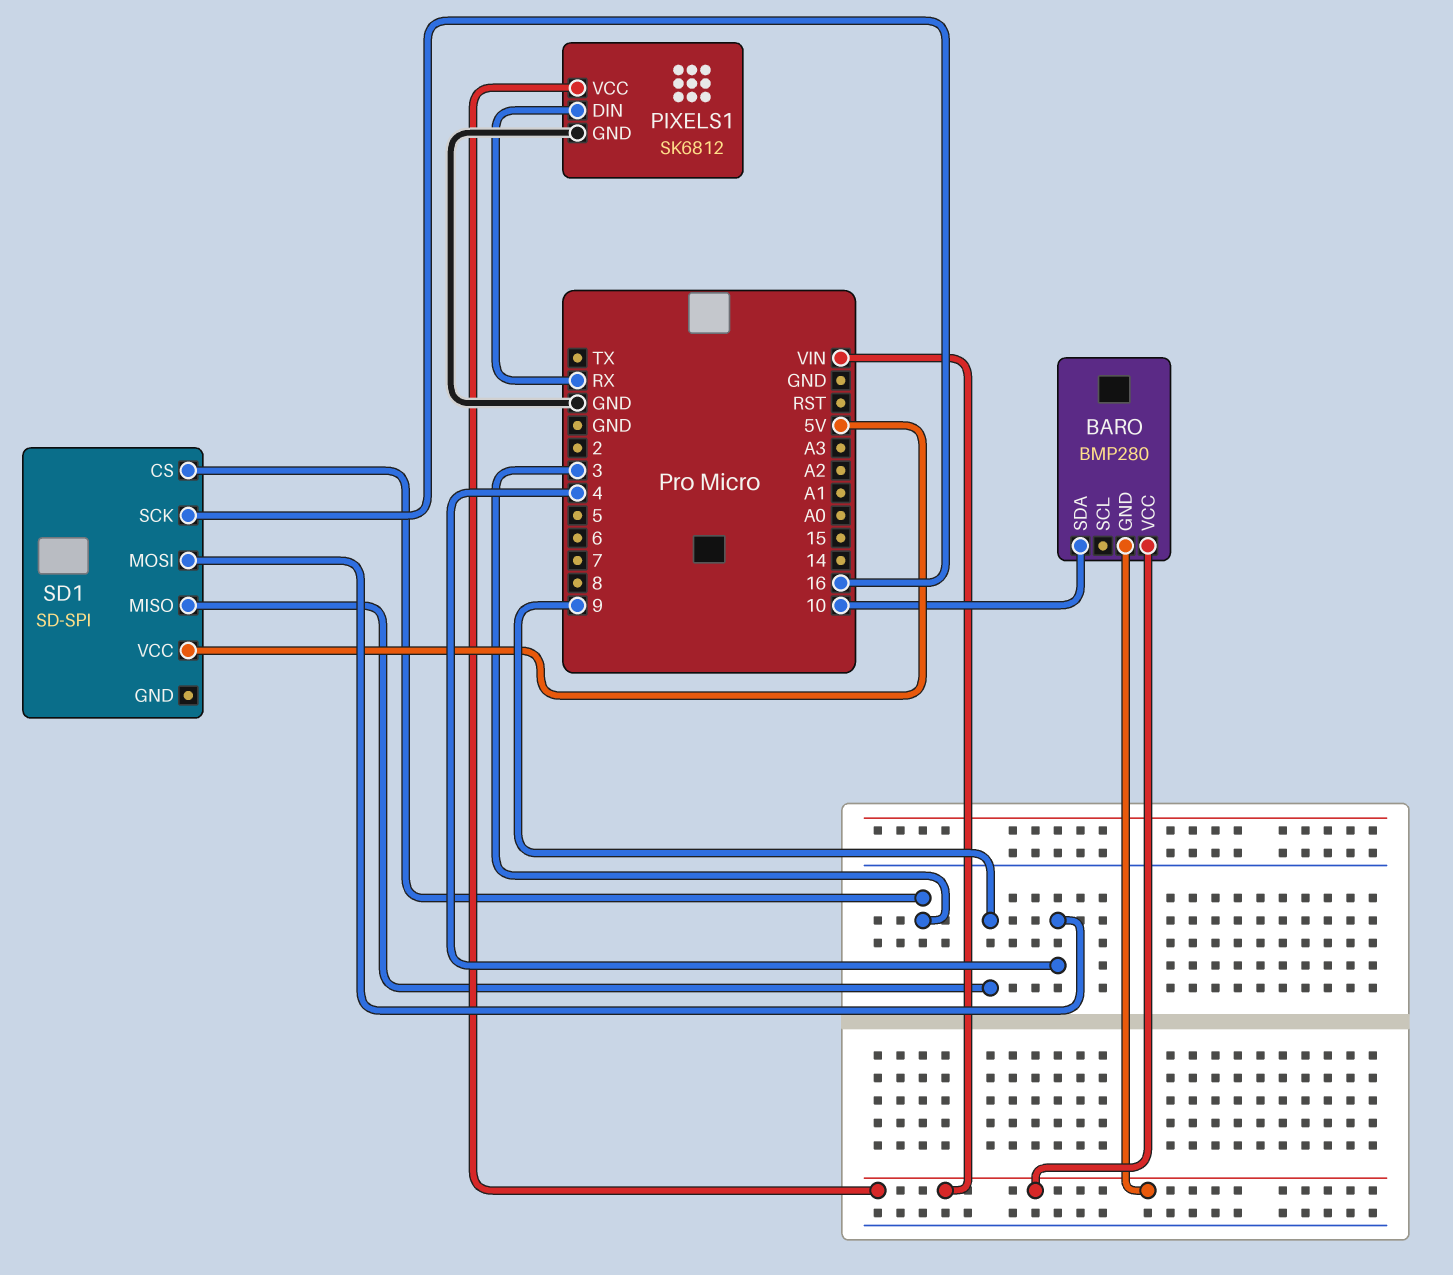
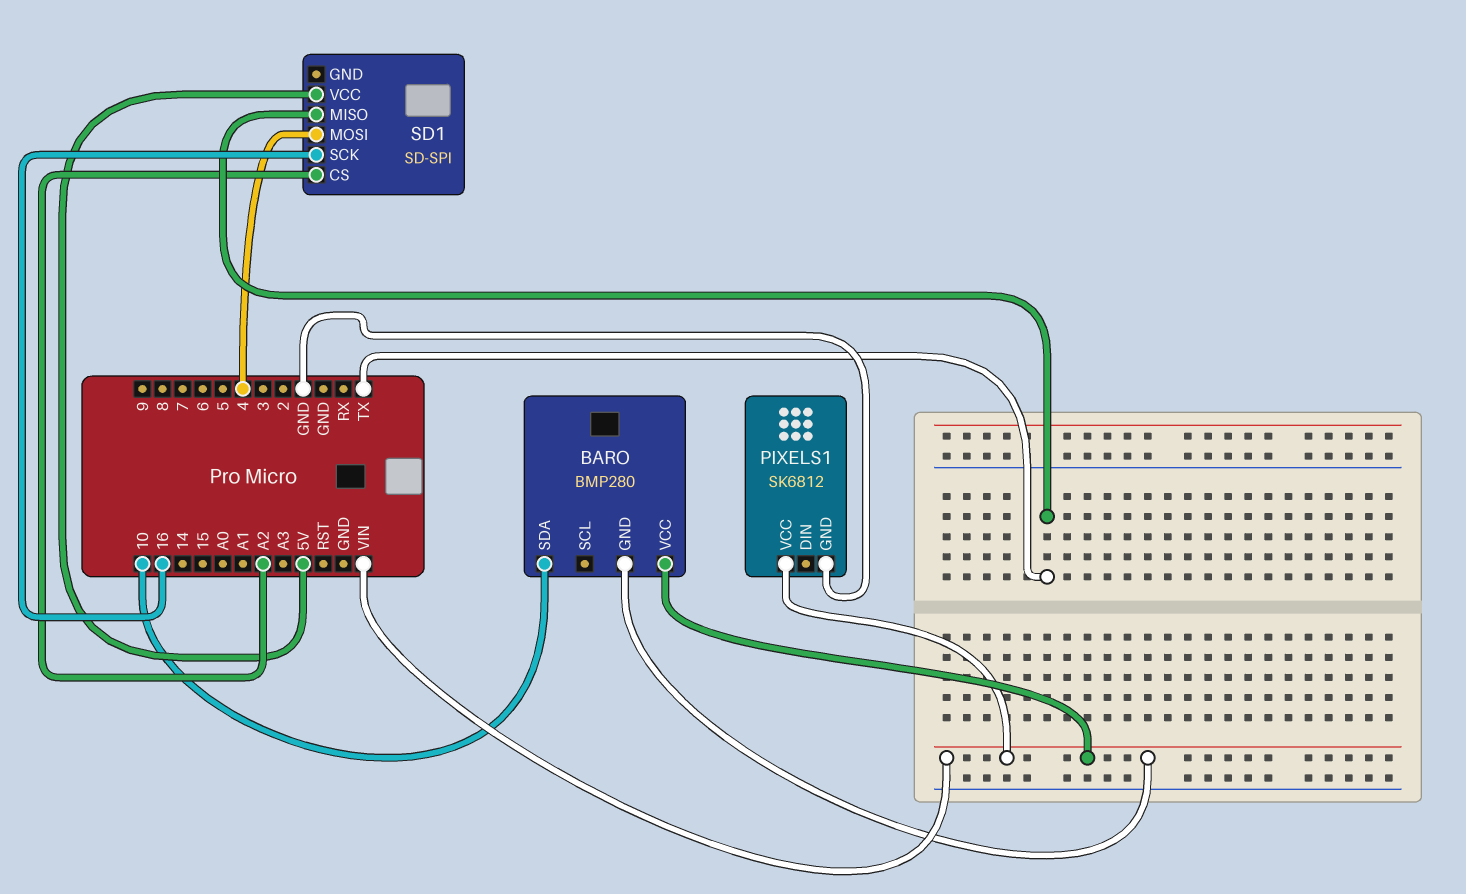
PIXELS1 pin DIN: RX -> none
SD1 pin CS: 3 -> A2
SD1 pin MISO: 9 -> TX

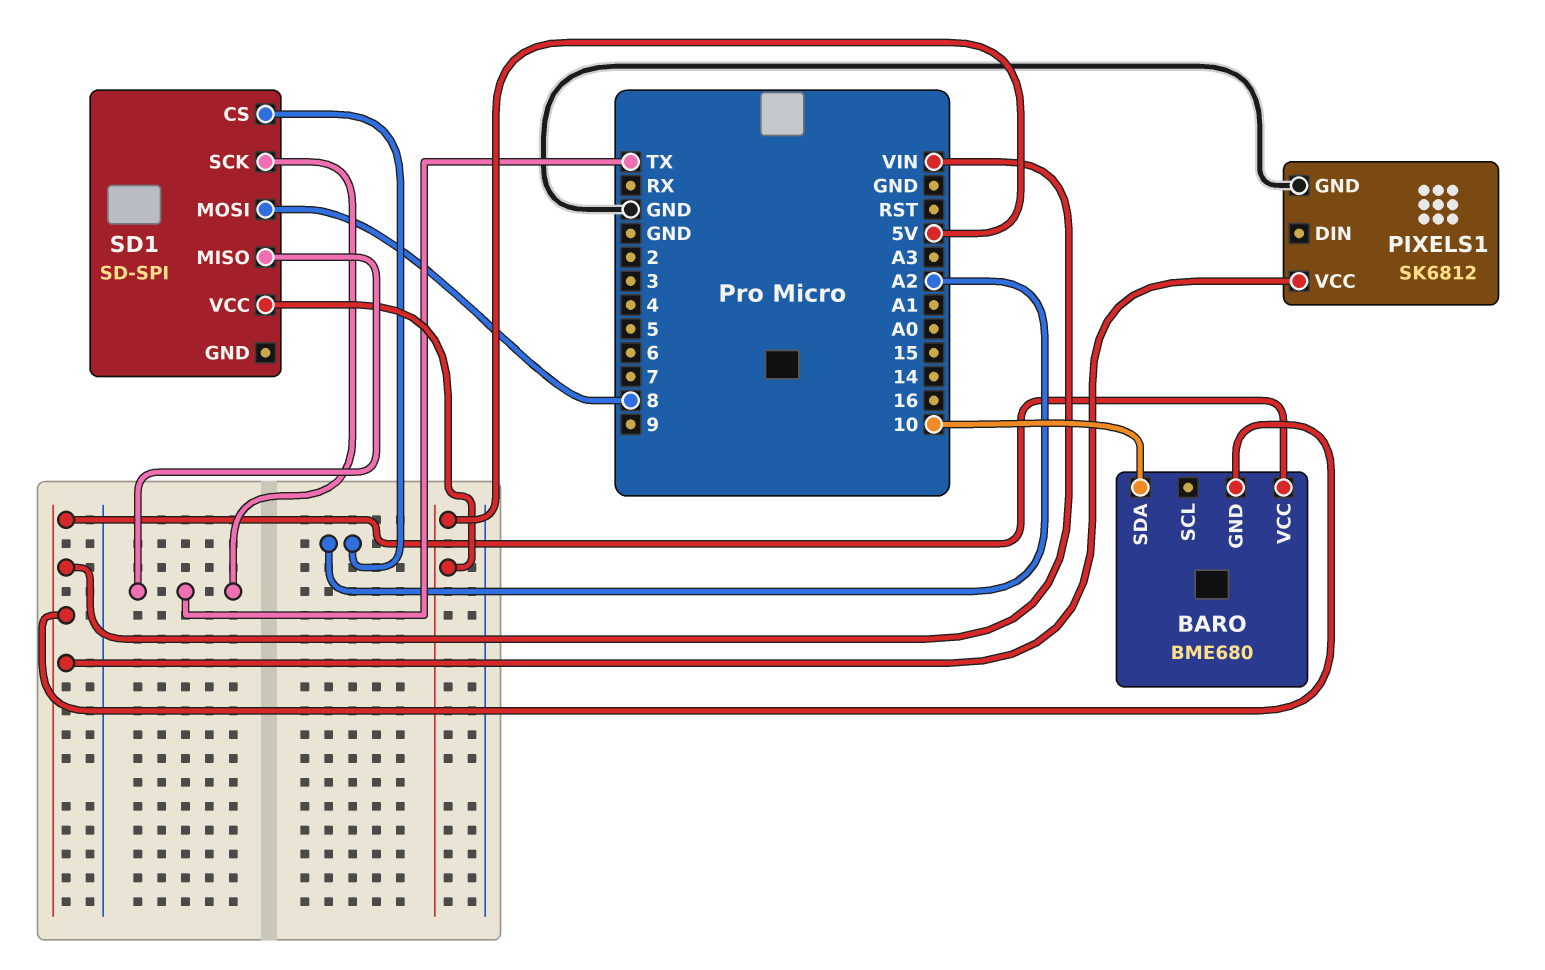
BARO: BMP280 -> BME680
SD1 pin MOSI: 4 -> 8
SD1 pin SCK: 16 -> TX

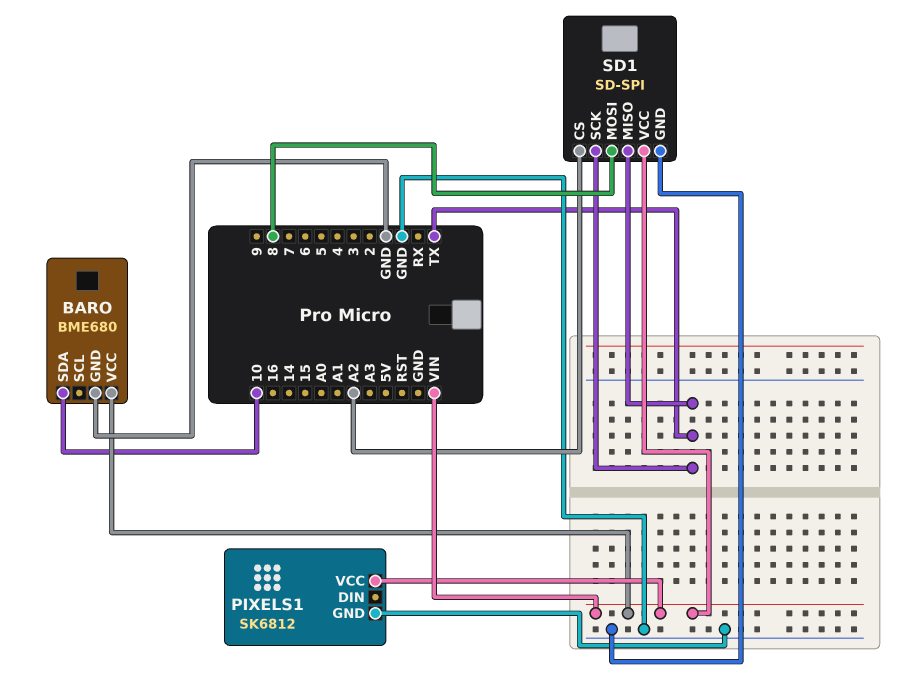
BARO pin GND: VIN -> GND
SD1 pin GND: none -> GND
SD1 pin VCC: 5V -> VIN

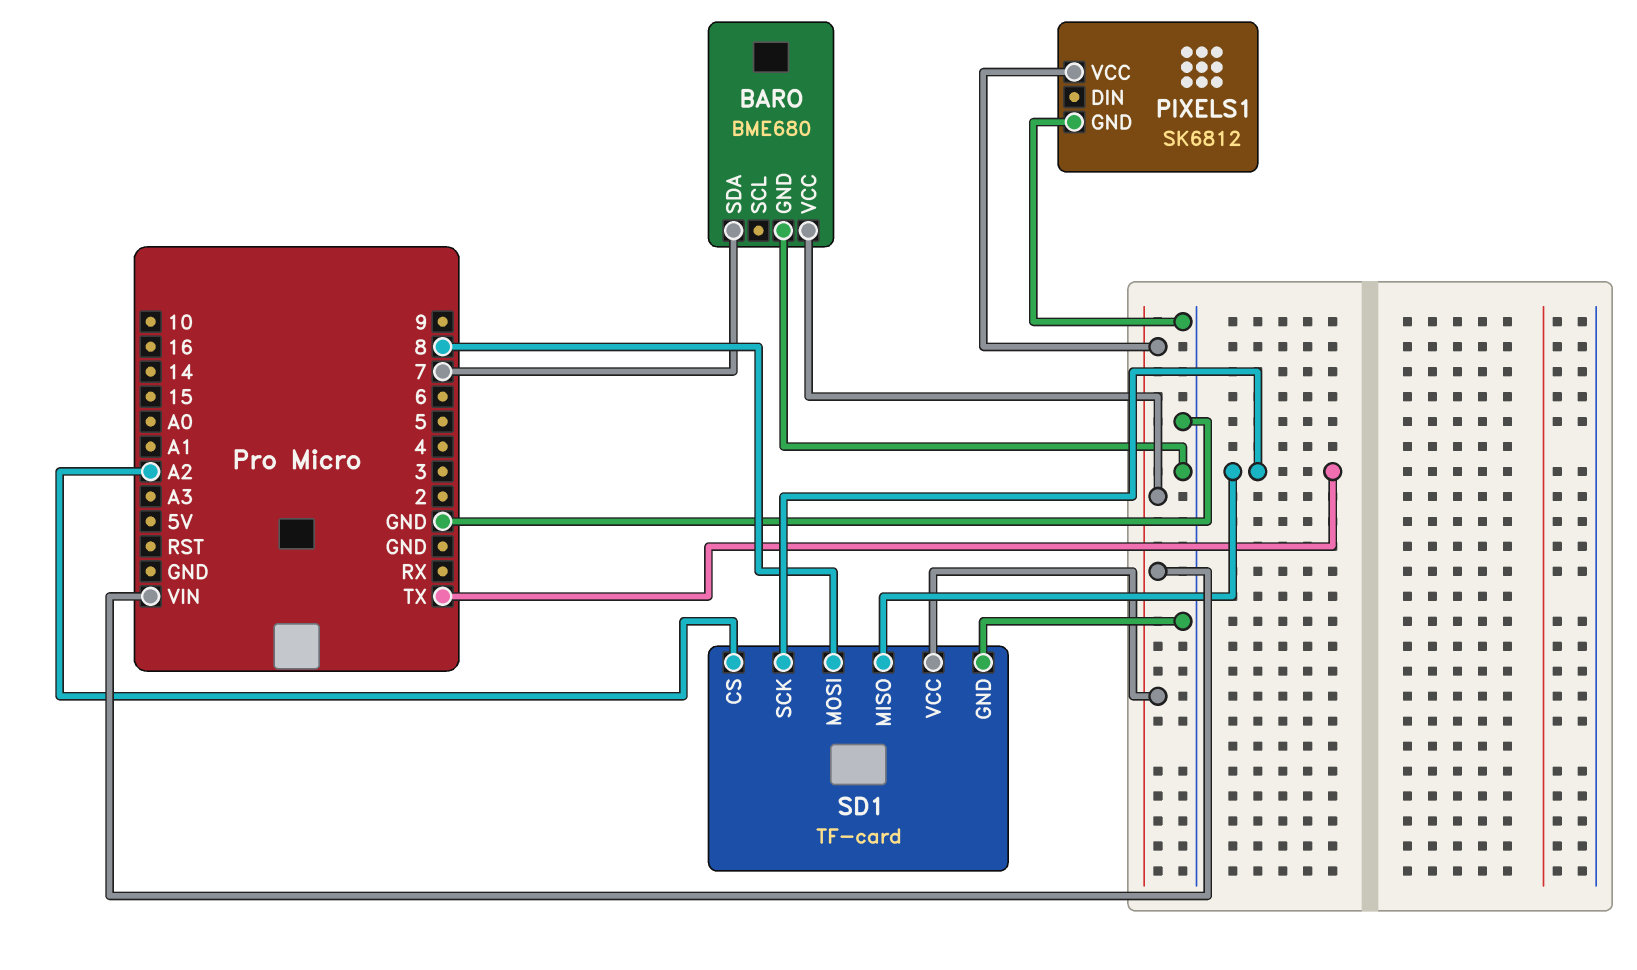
BARO pin SDA: 10 -> 7
SD1: SD-SPI -> TF-card

